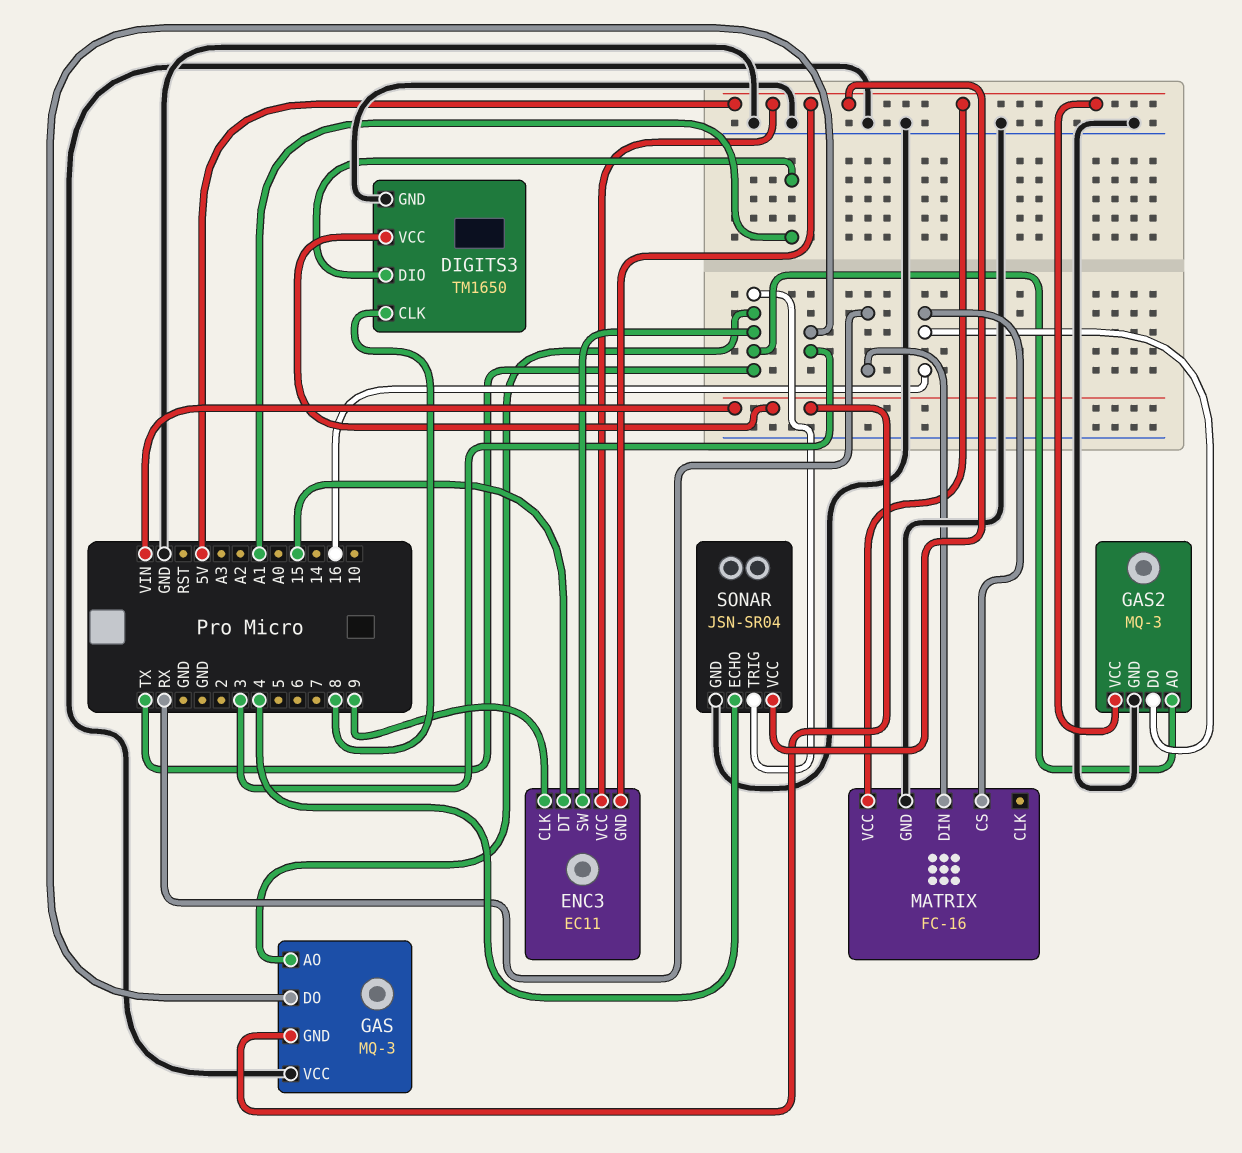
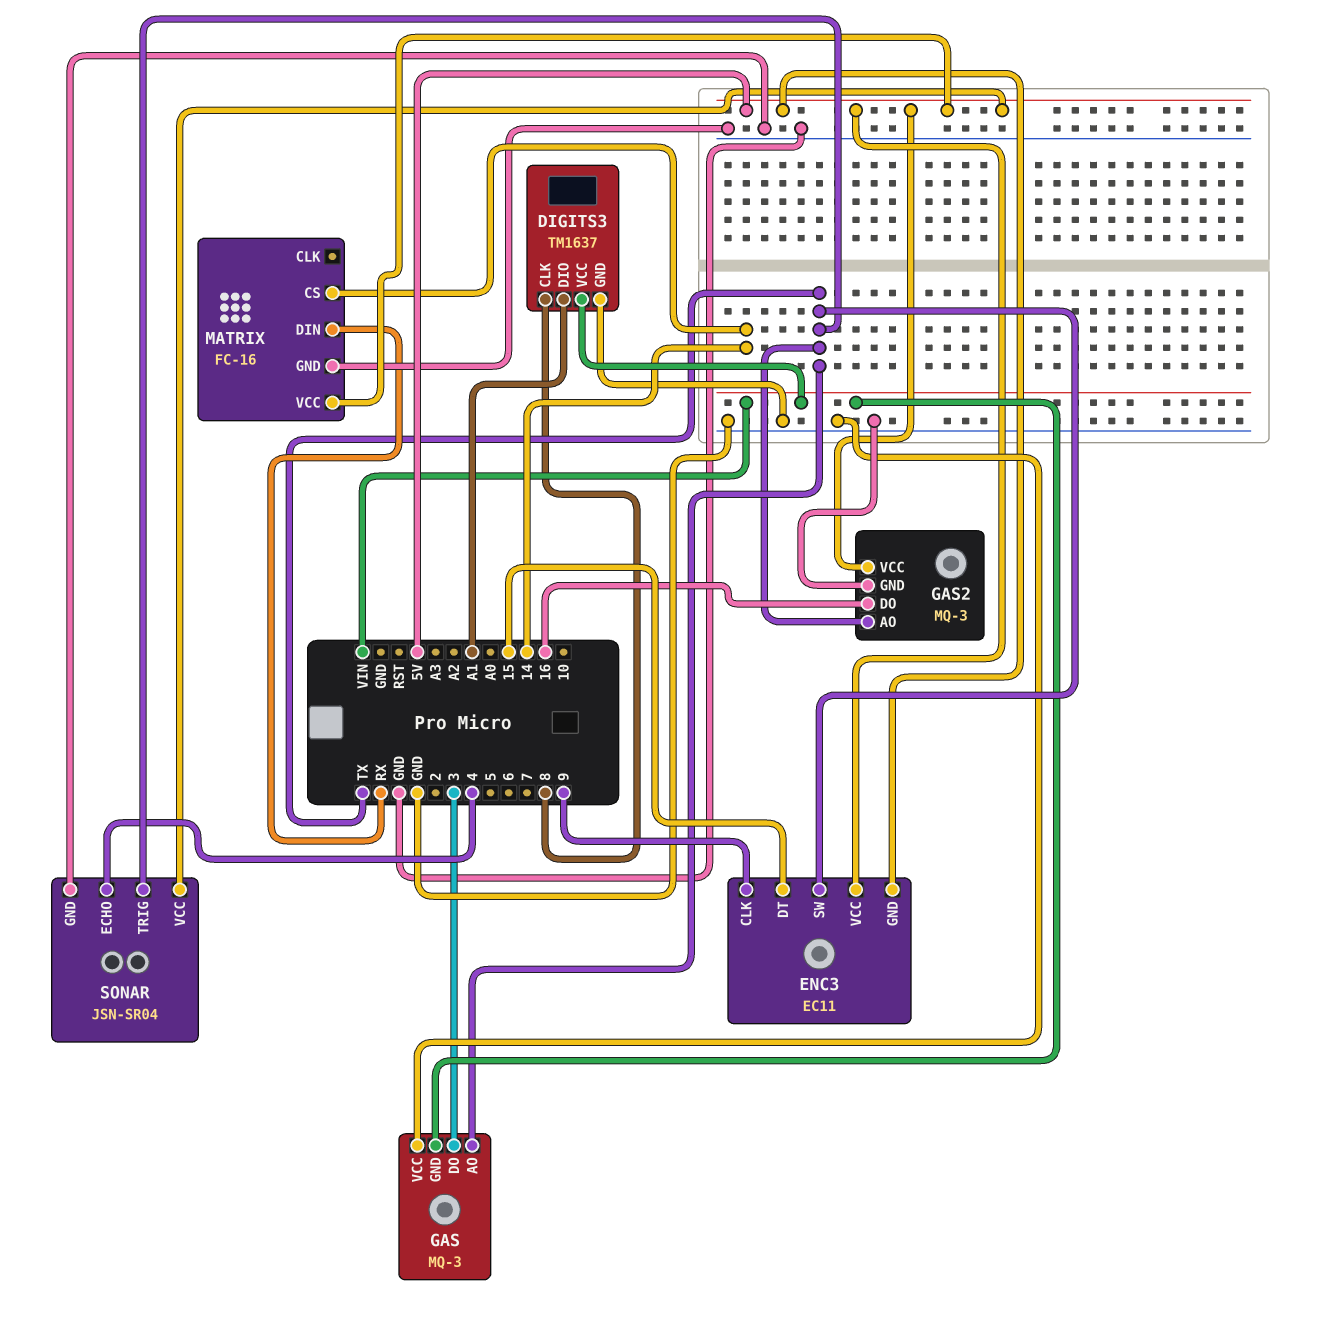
DIGITS3: TM1650 -> TM1637
MATRIX pin CS: 16 -> 14

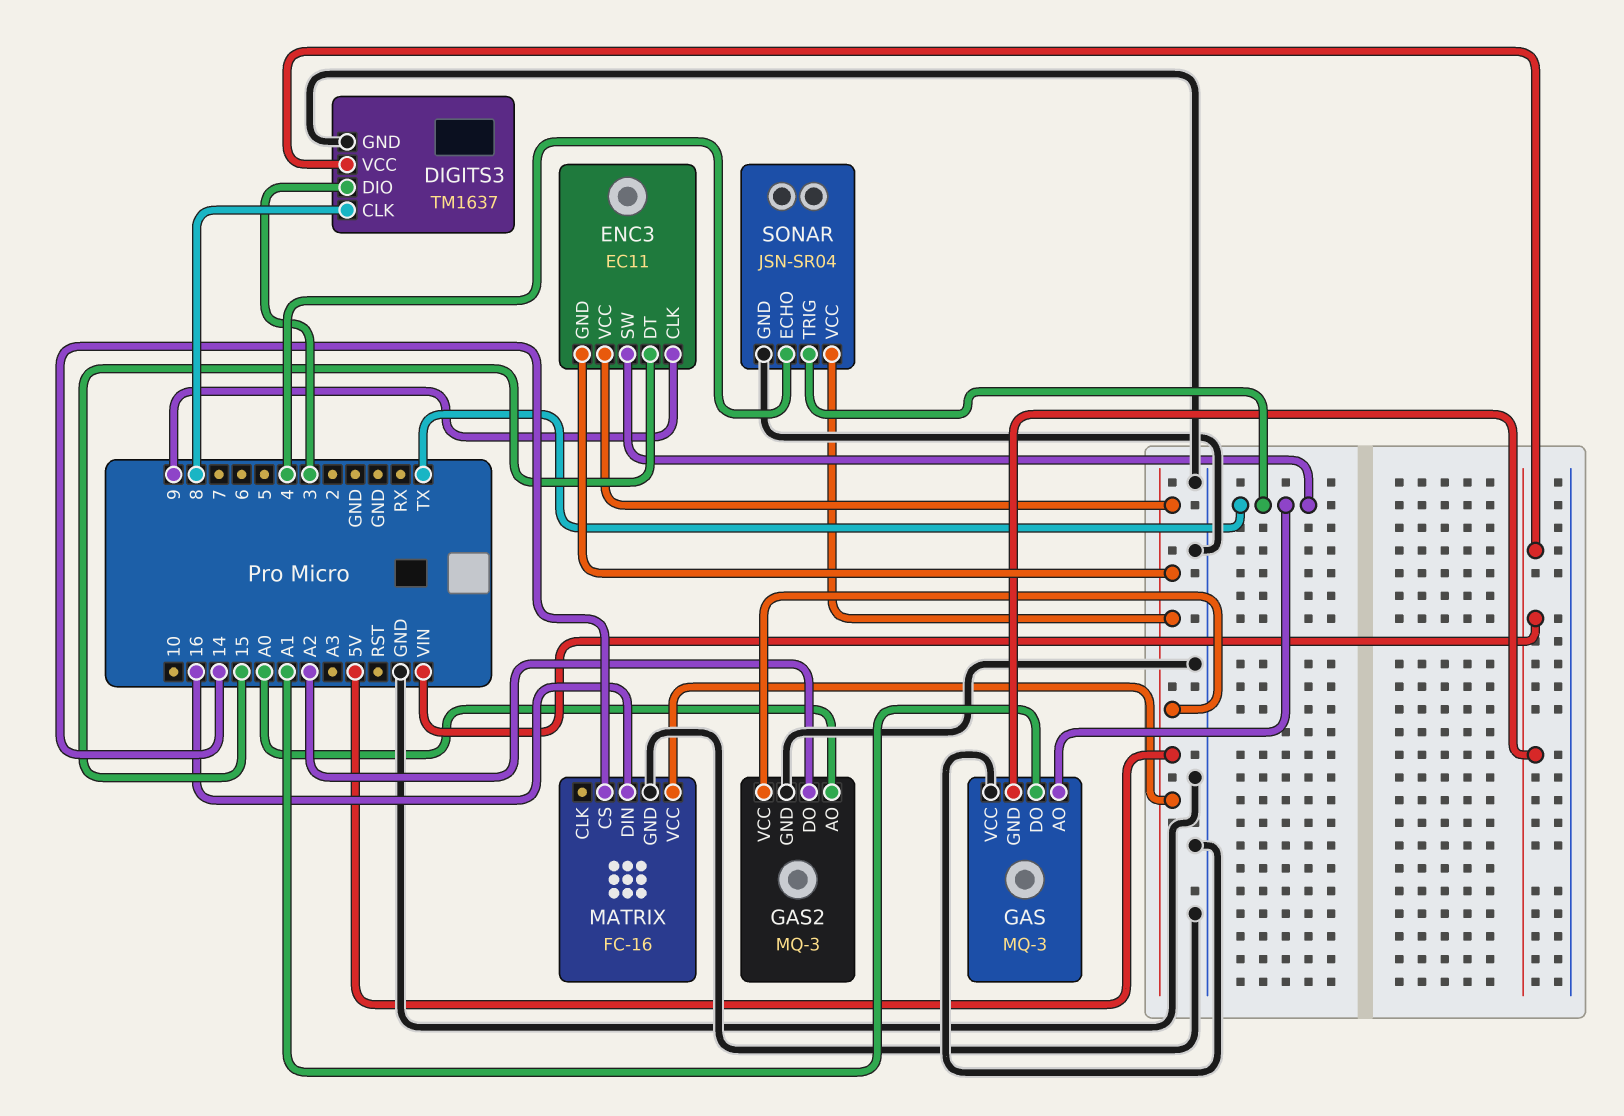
DIGITS3 pin DIO: A1 -> 3
GAS pin DO: 3 -> A1
GAS2 pin AO: TX -> A0
GAS2 pin DO: 16 -> A2
MATRIX pin DIN: RX -> 16

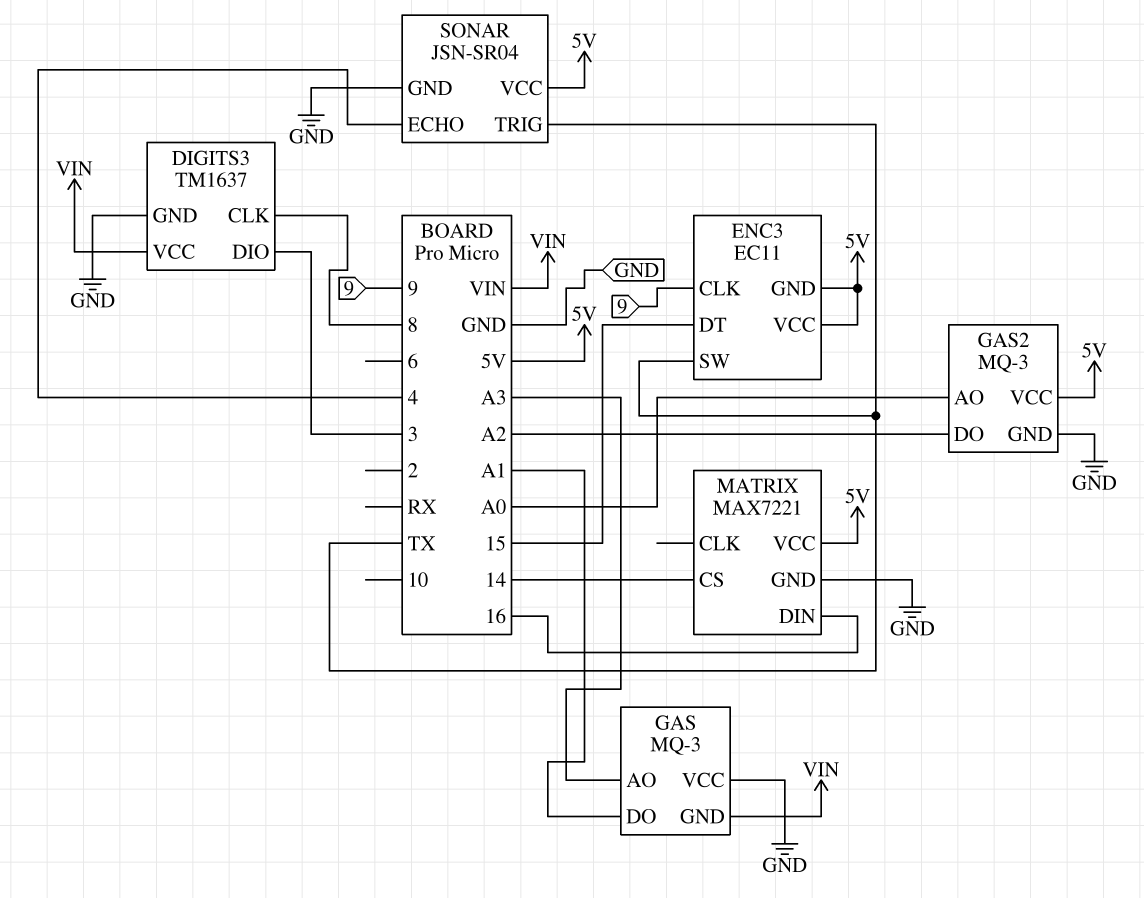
GAS pin AO: TX -> A3
MATRIX: FC-16 -> MAX7221

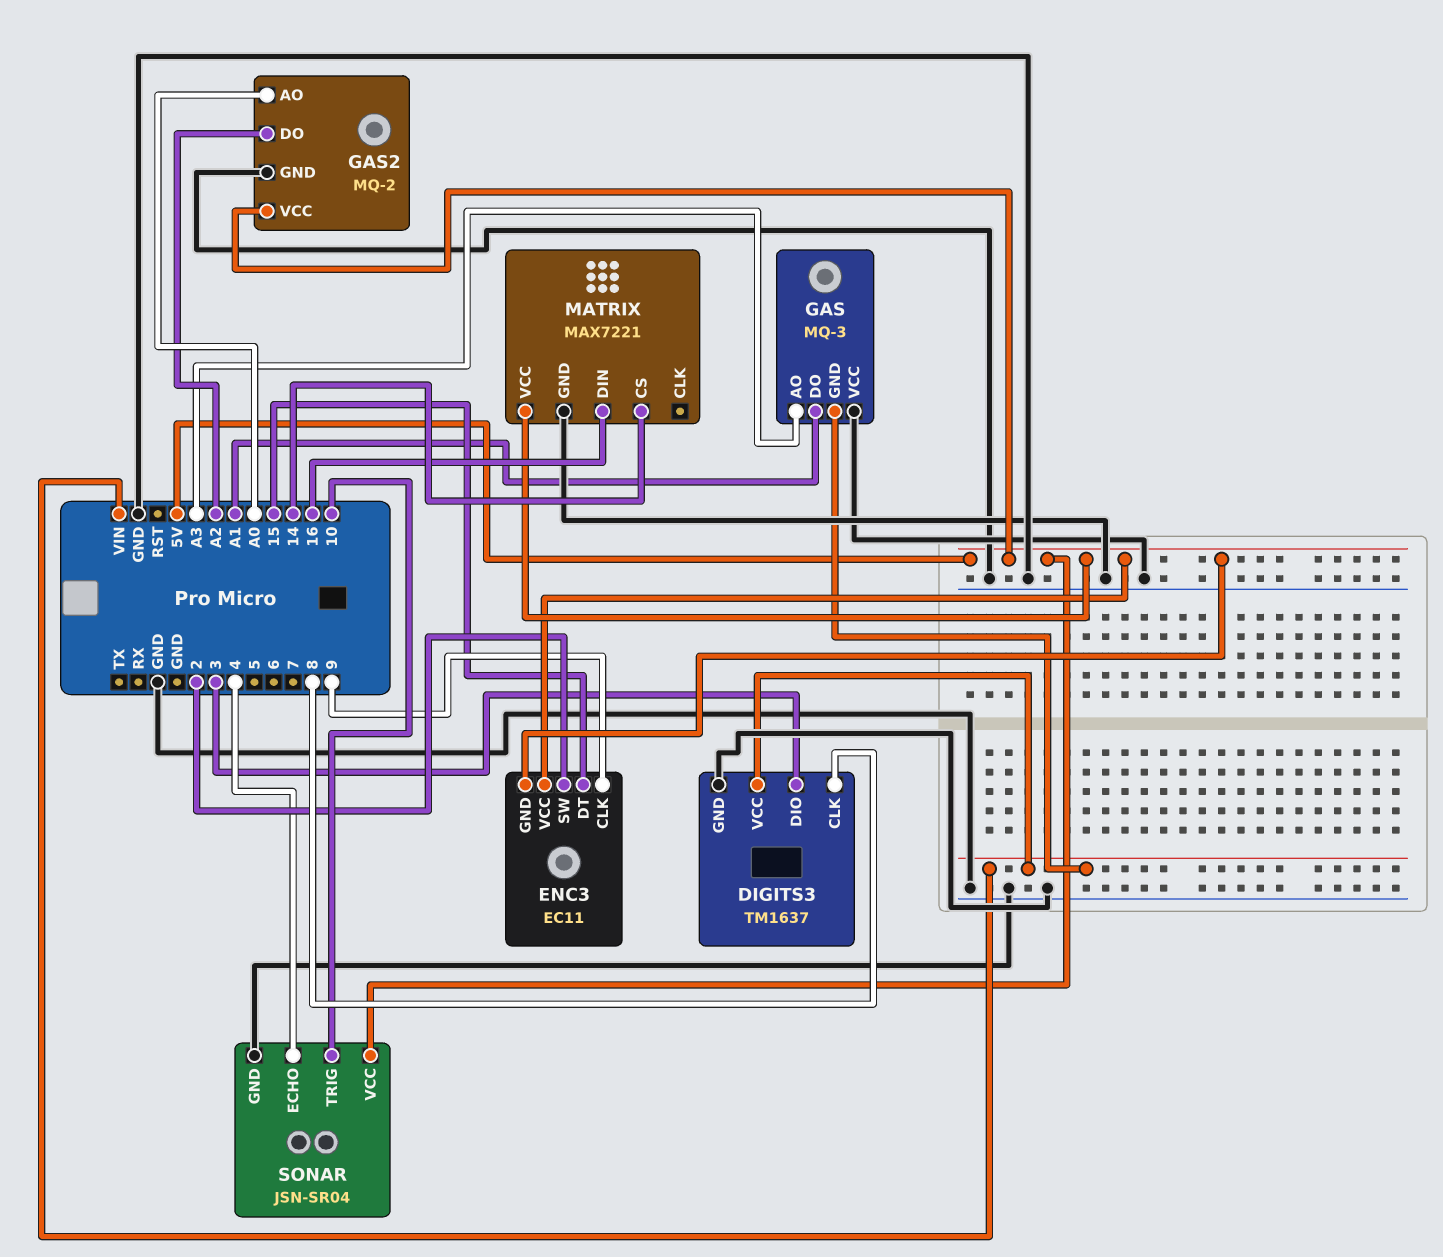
ENC3 pin SW: TX -> 2
GAS2: MQ-3 -> MQ-2
SONAR pin TRIG: TX -> 10

